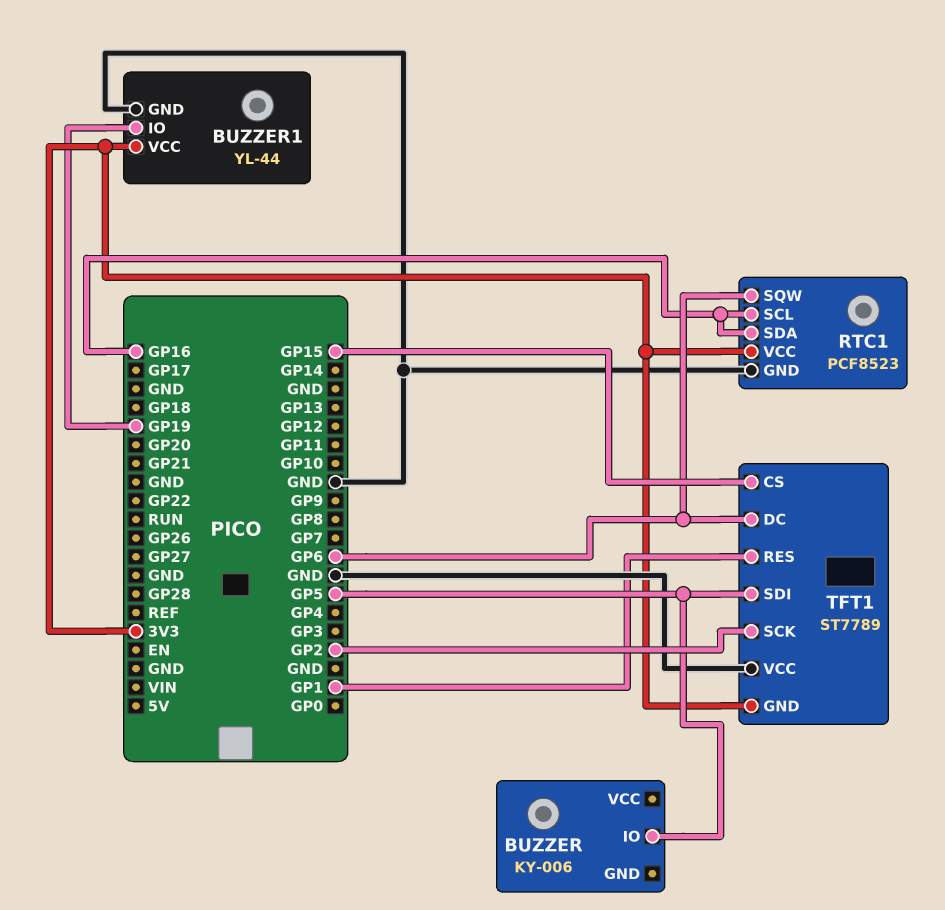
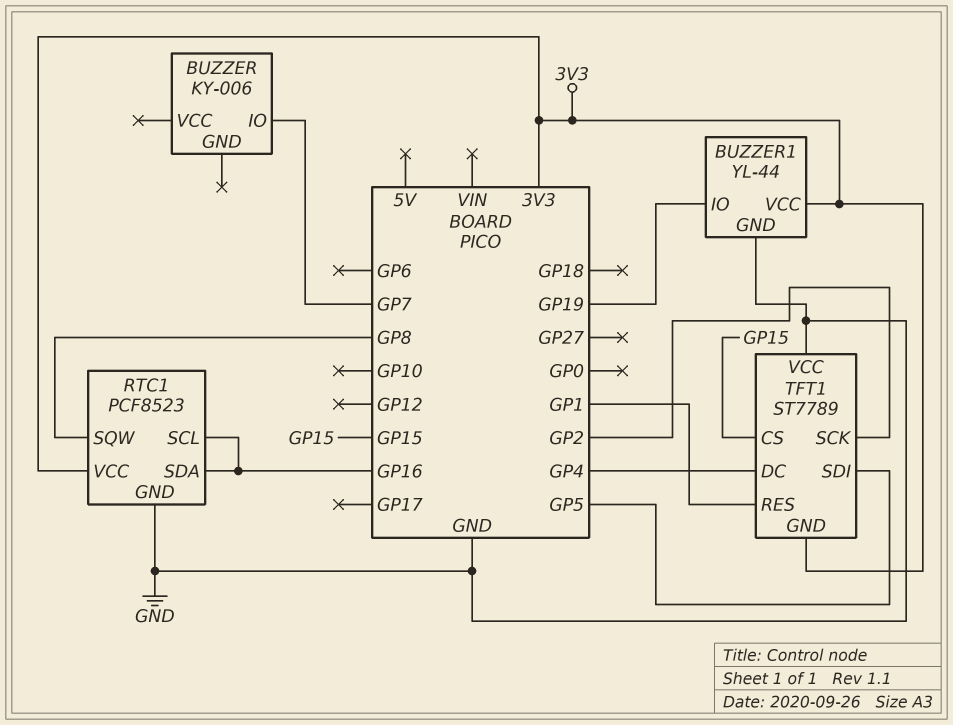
BUZZER pin IO: GP5 -> GP7
RTC1 pin SQW: GP6 -> GP8
TFT1 pin DC: GP6 -> GP4

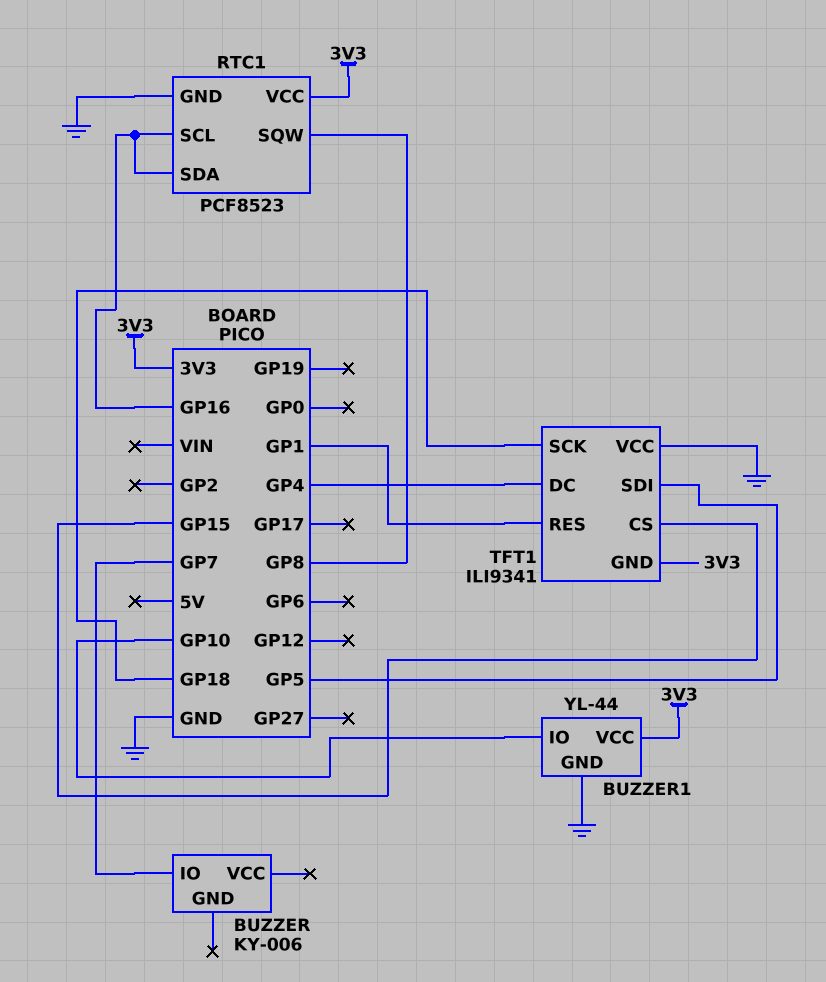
BUZZER1 pin IO: GP19 -> GP10
TFT1: ST7789 -> ILI9341
TFT1 pin SCK: GP2 -> GP18

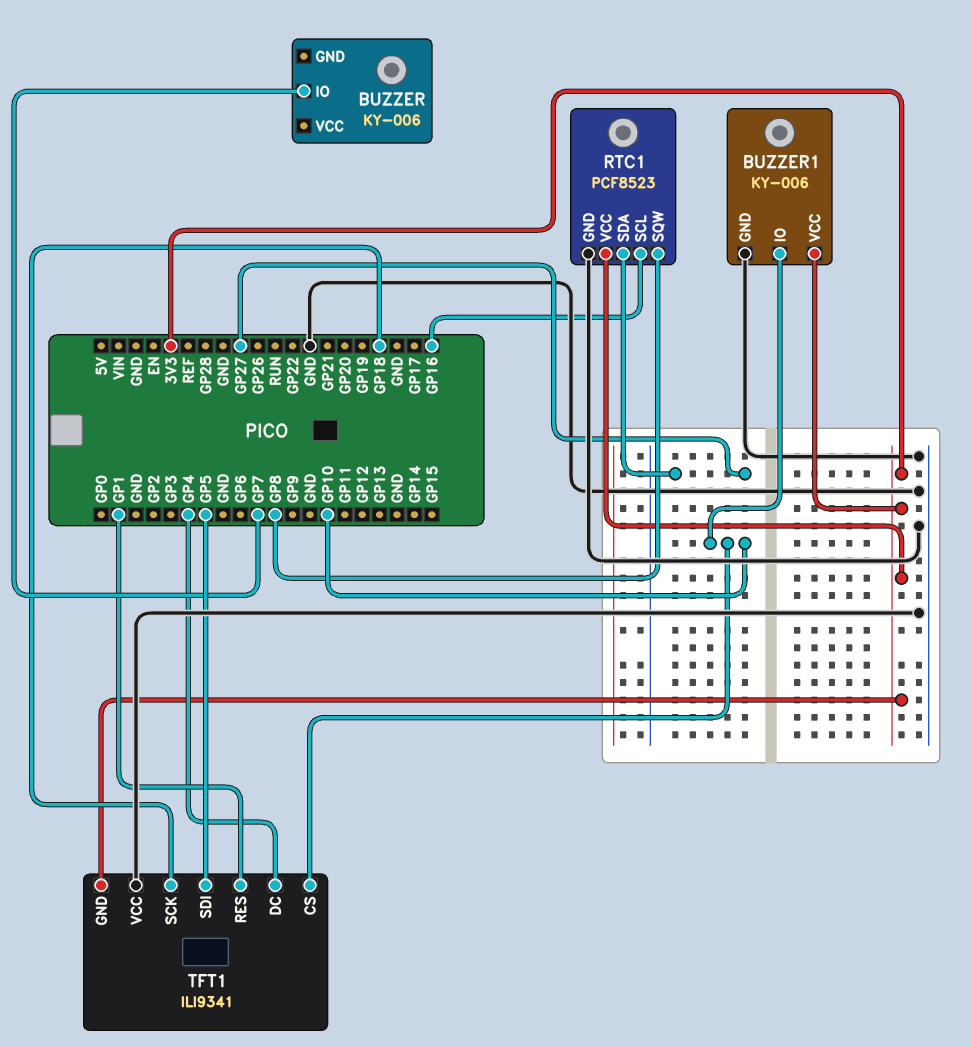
BUZZER1: YL-44 -> KY-006
RTC1 pin SDA: GP16 -> GP27
TFT1 pin CS: GP15 -> GP10

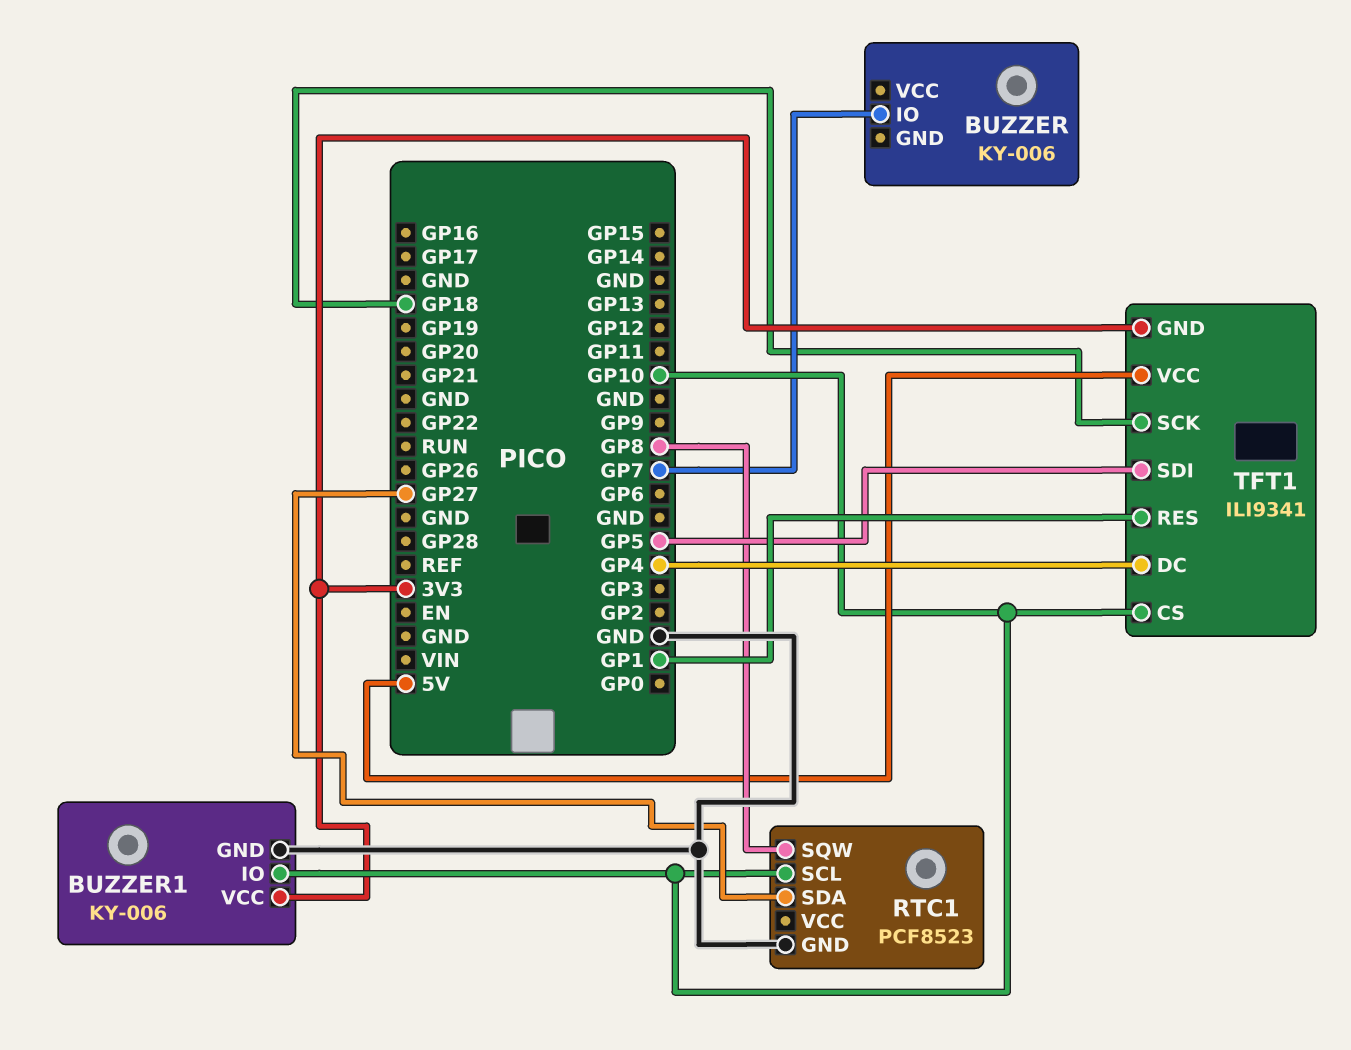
RTC1 pin SCL: GP16 -> GP10
RTC1 pin VCC: 3V3 -> none
TFT1 pin VCC: GND -> 5V

